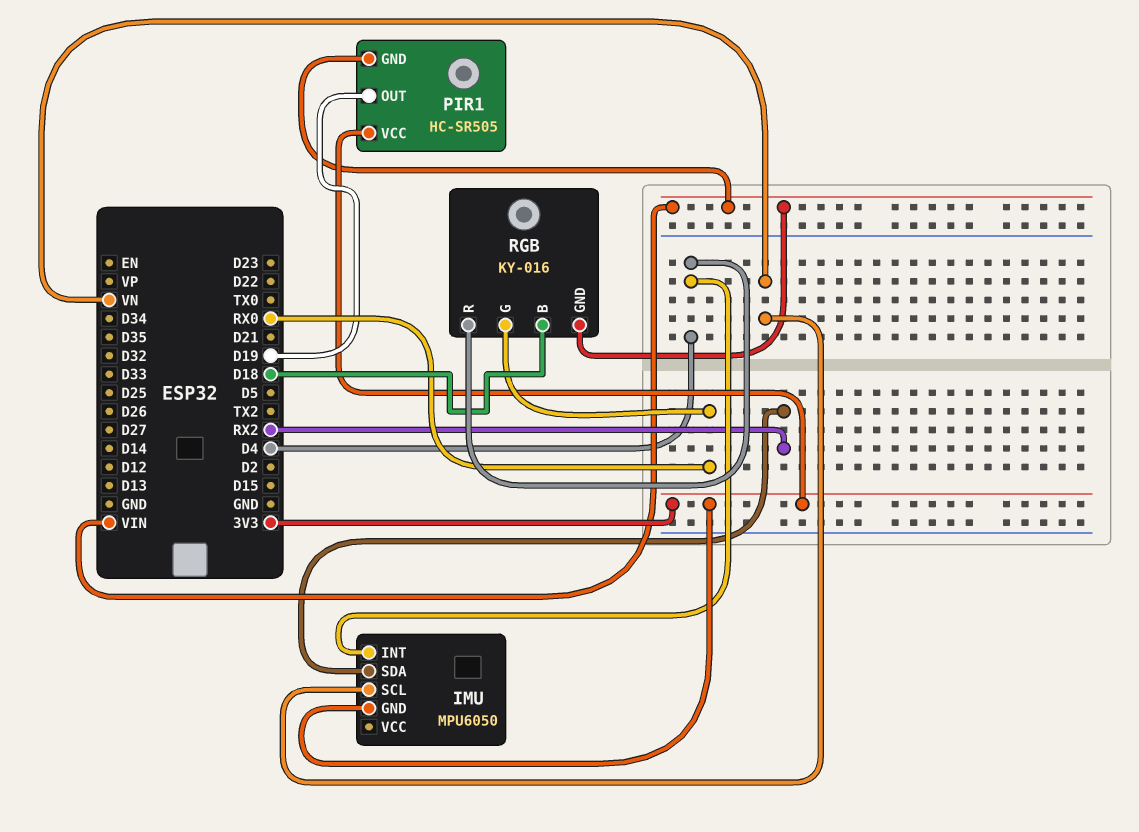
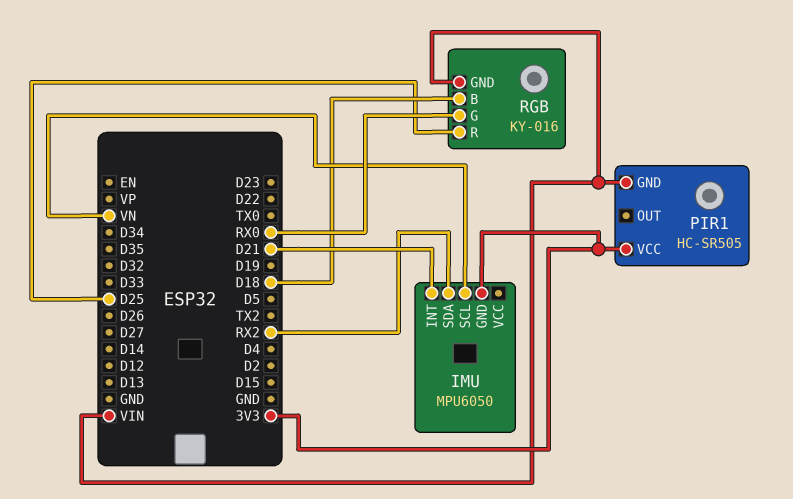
IMU pin INT: D4 -> D21
PIR1 pin OUT: D19 -> none
RGB pin R: D4 -> D25

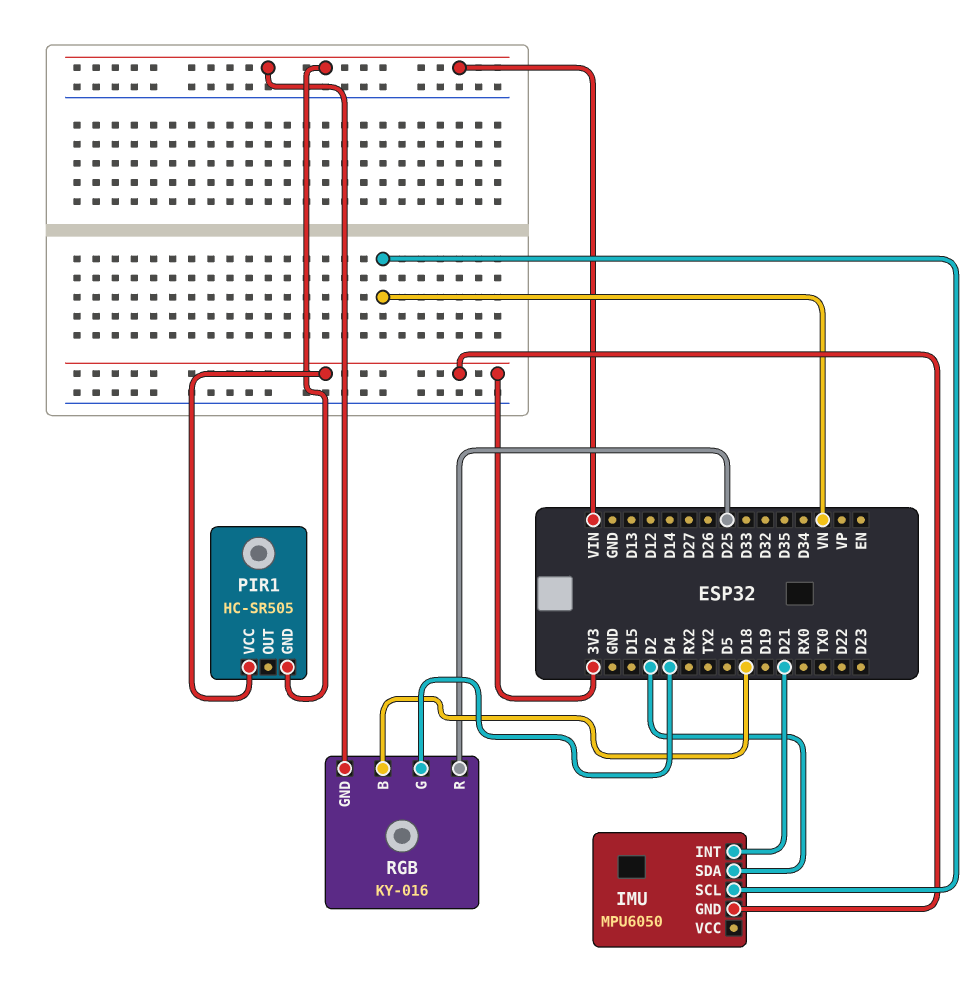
IMU pin SDA: RX2 -> D2
RGB pin G: RX0 -> D4

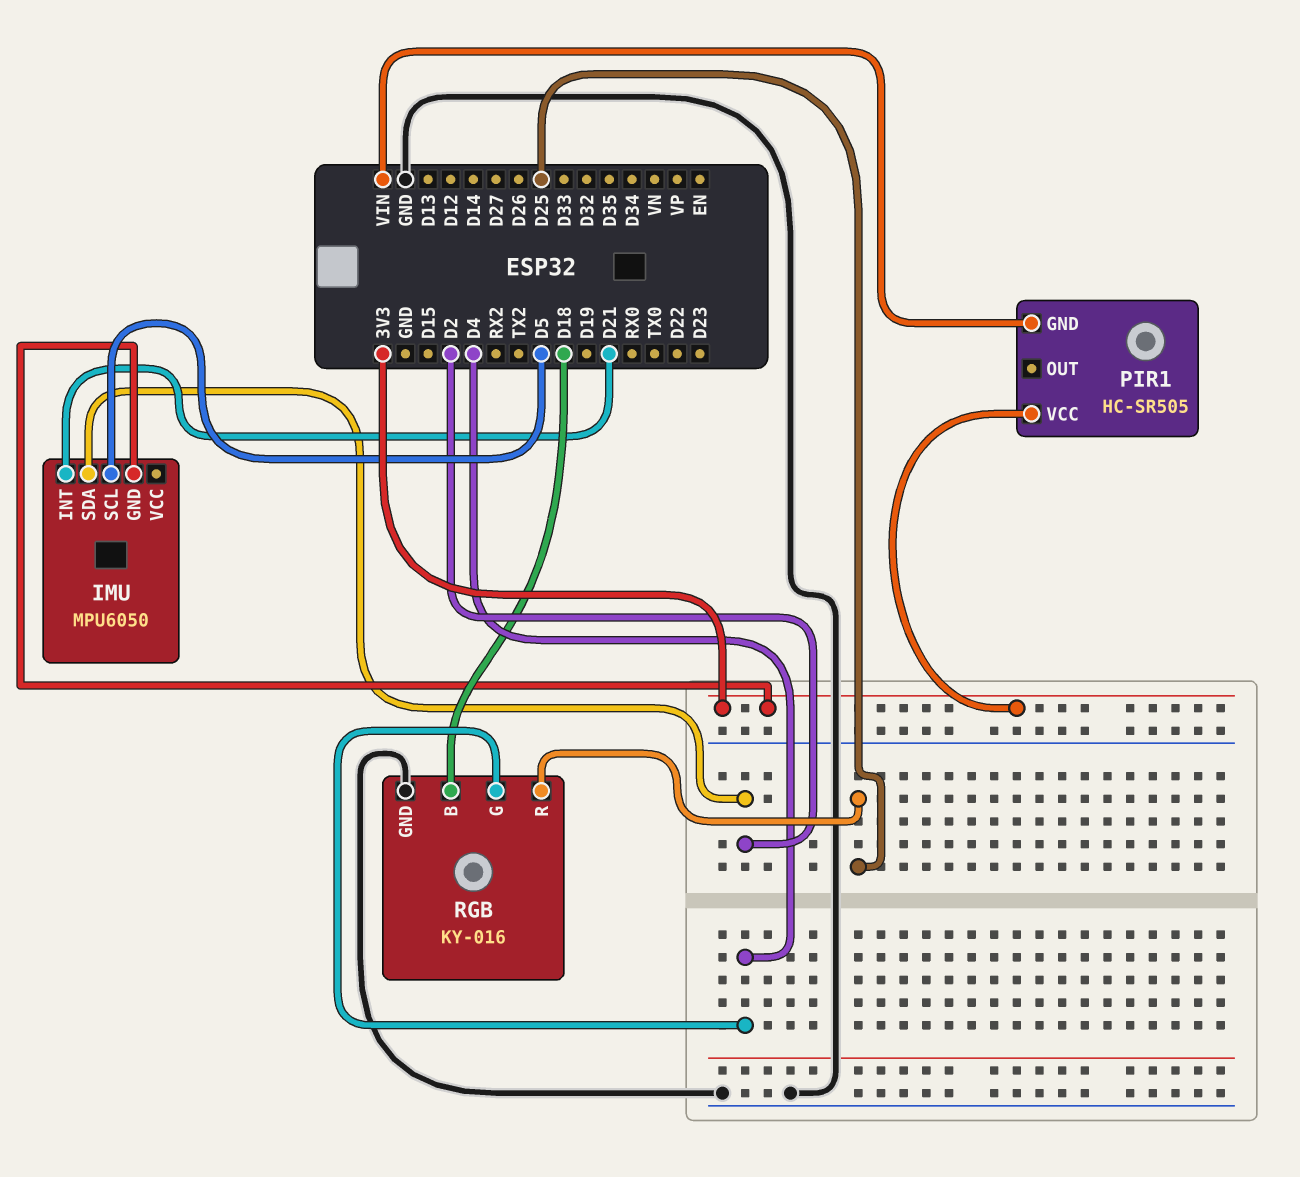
IMU pin SCL: VN -> D5
RGB pin GND: VIN -> GND

